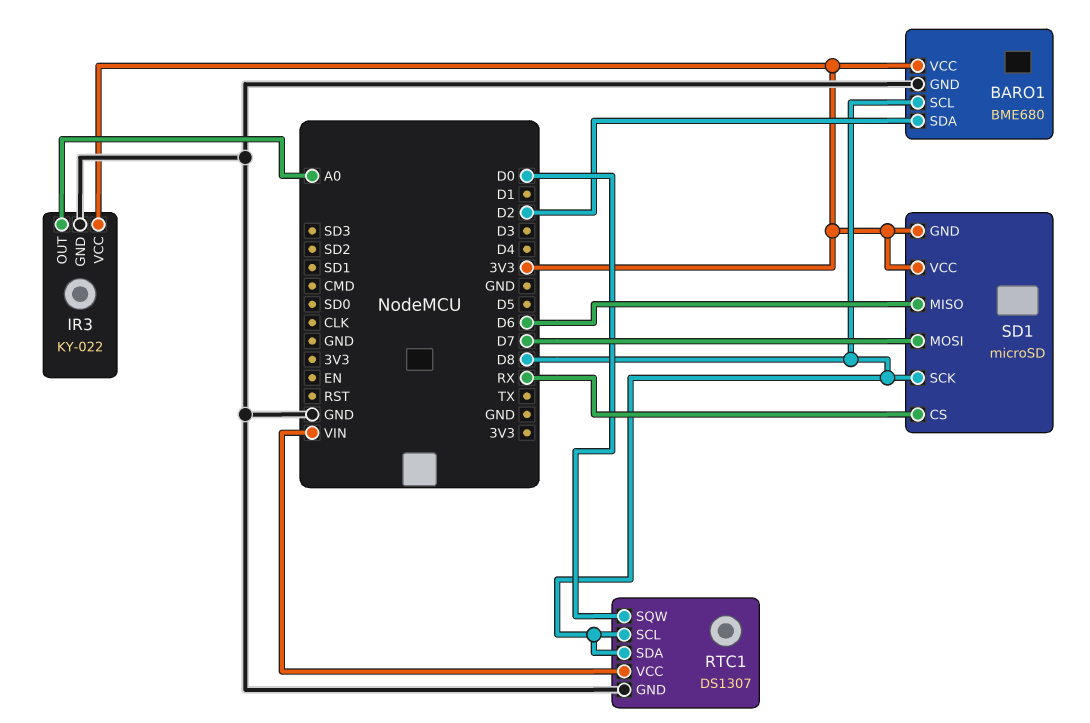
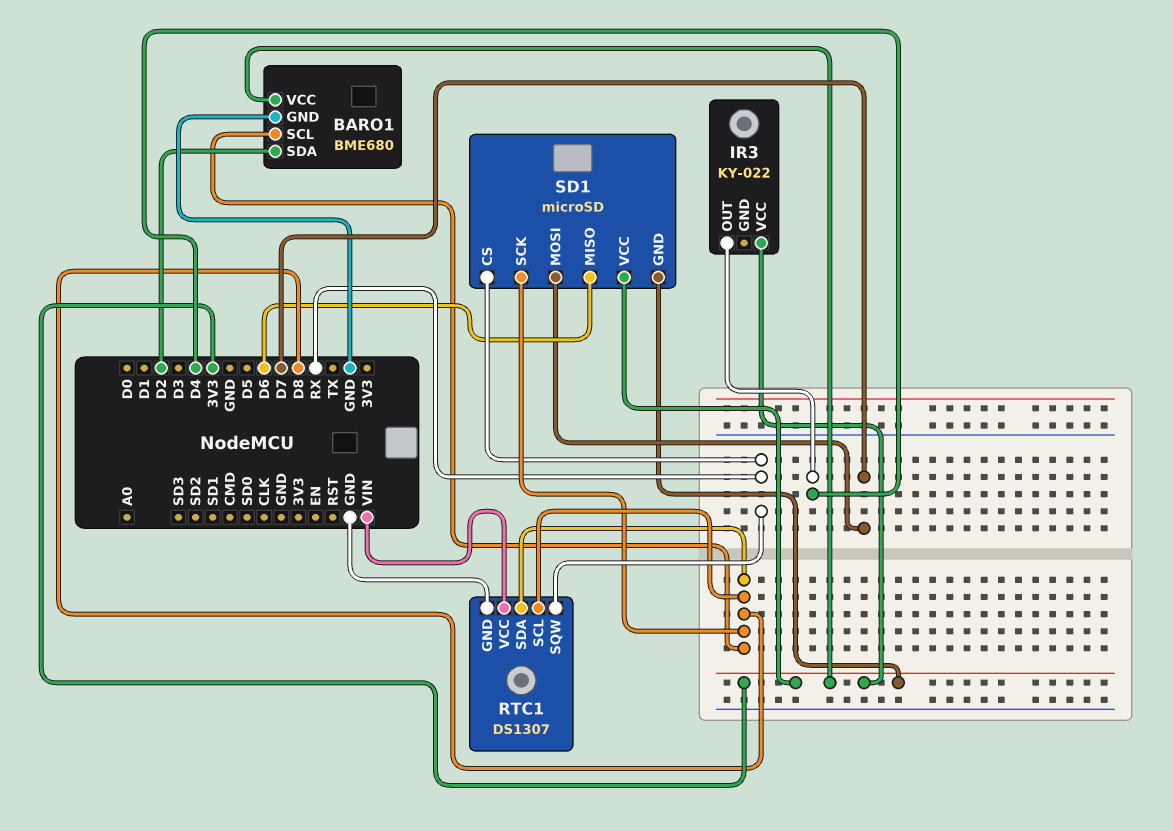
IR3 pin GND: GND -> none
IR3 pin OUT: A0 -> D4
RTC1 pin SQW: D0 -> RX

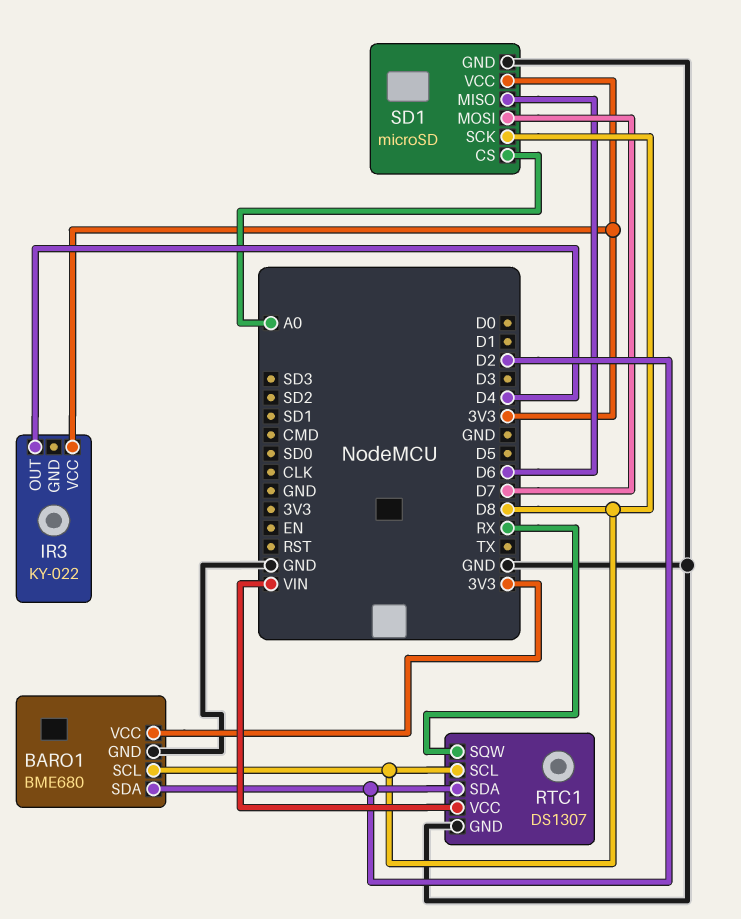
RTC1 pin SDA: D8 -> D2
SD1 pin CS: RX -> A0
SD1 pin GND: 3V3 -> GND

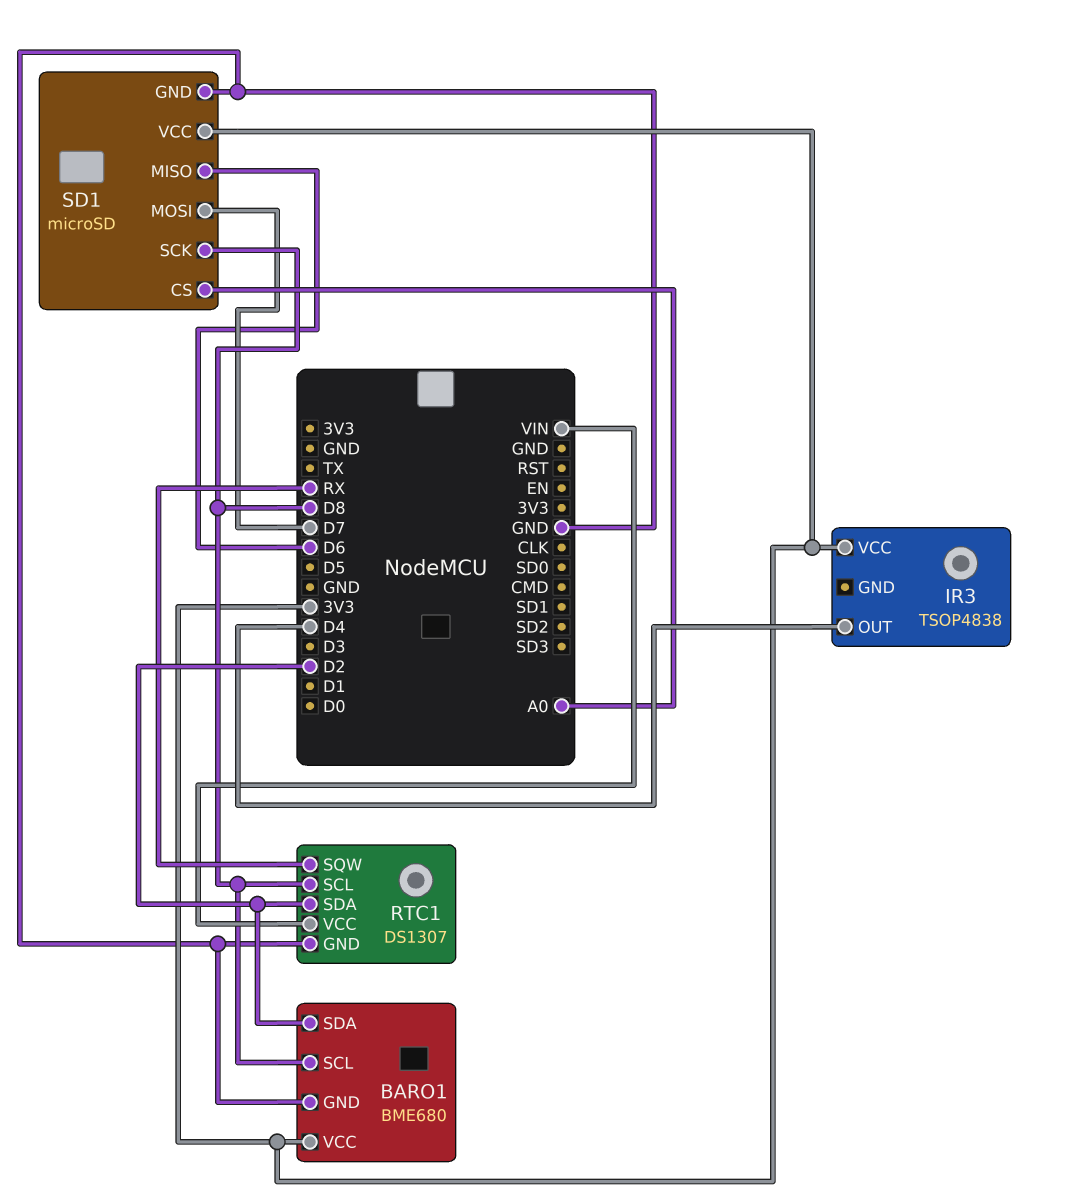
IR3: KY-022 -> TSOP4838

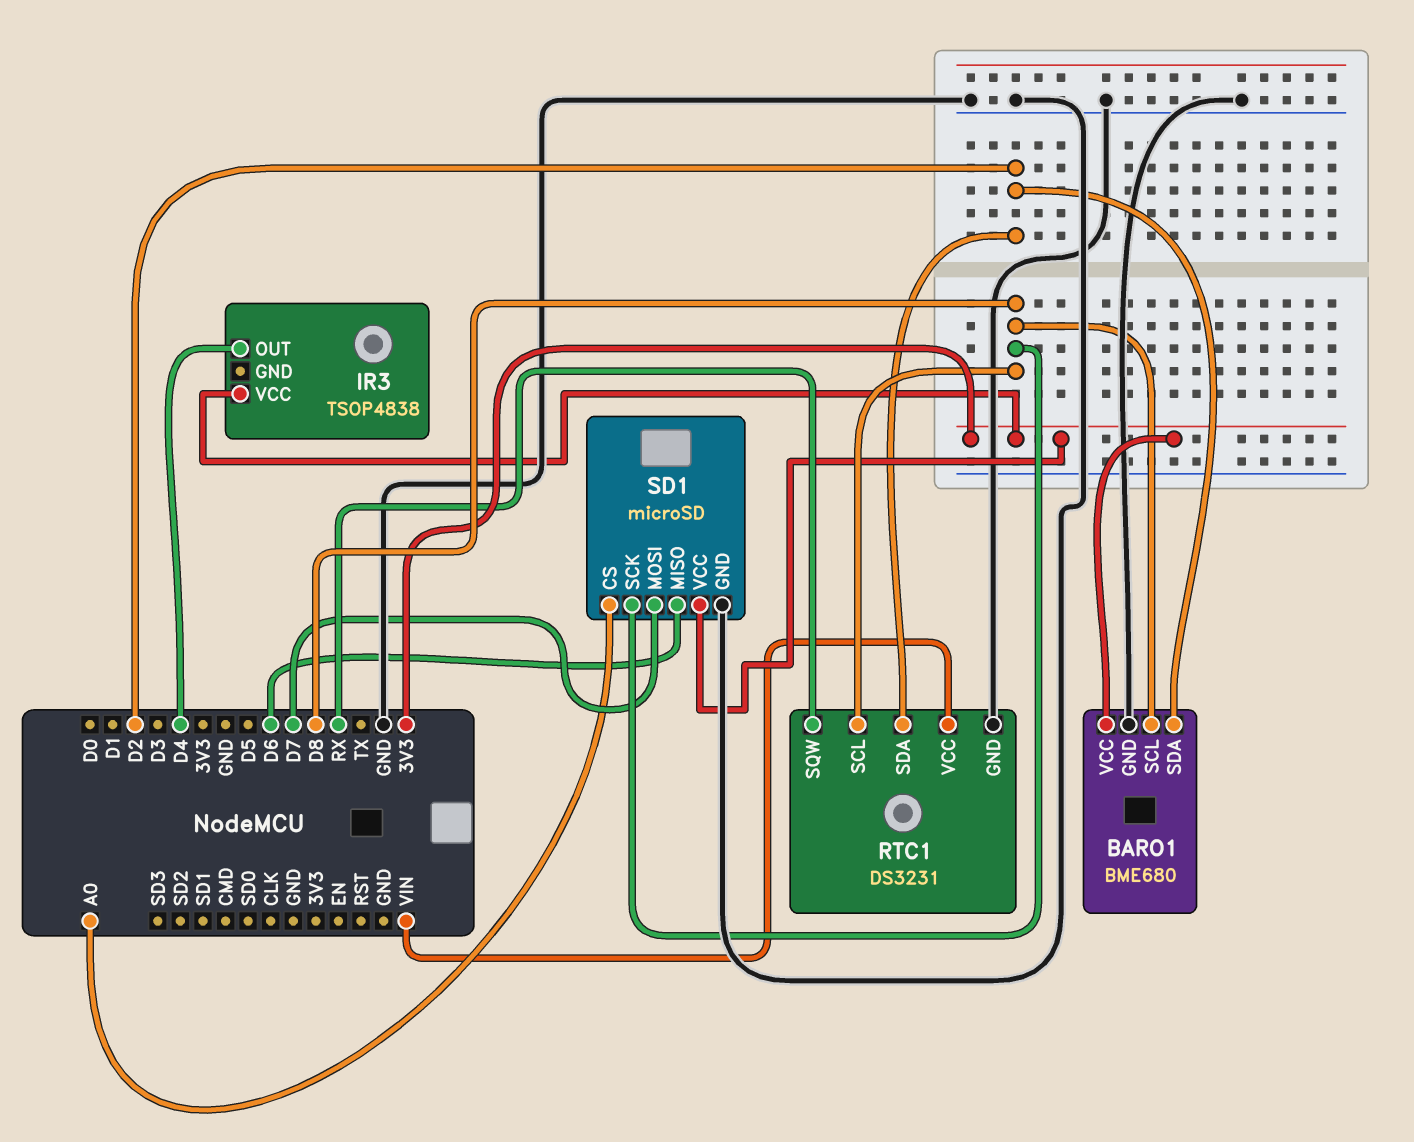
RTC1: DS1307 -> DS3231

